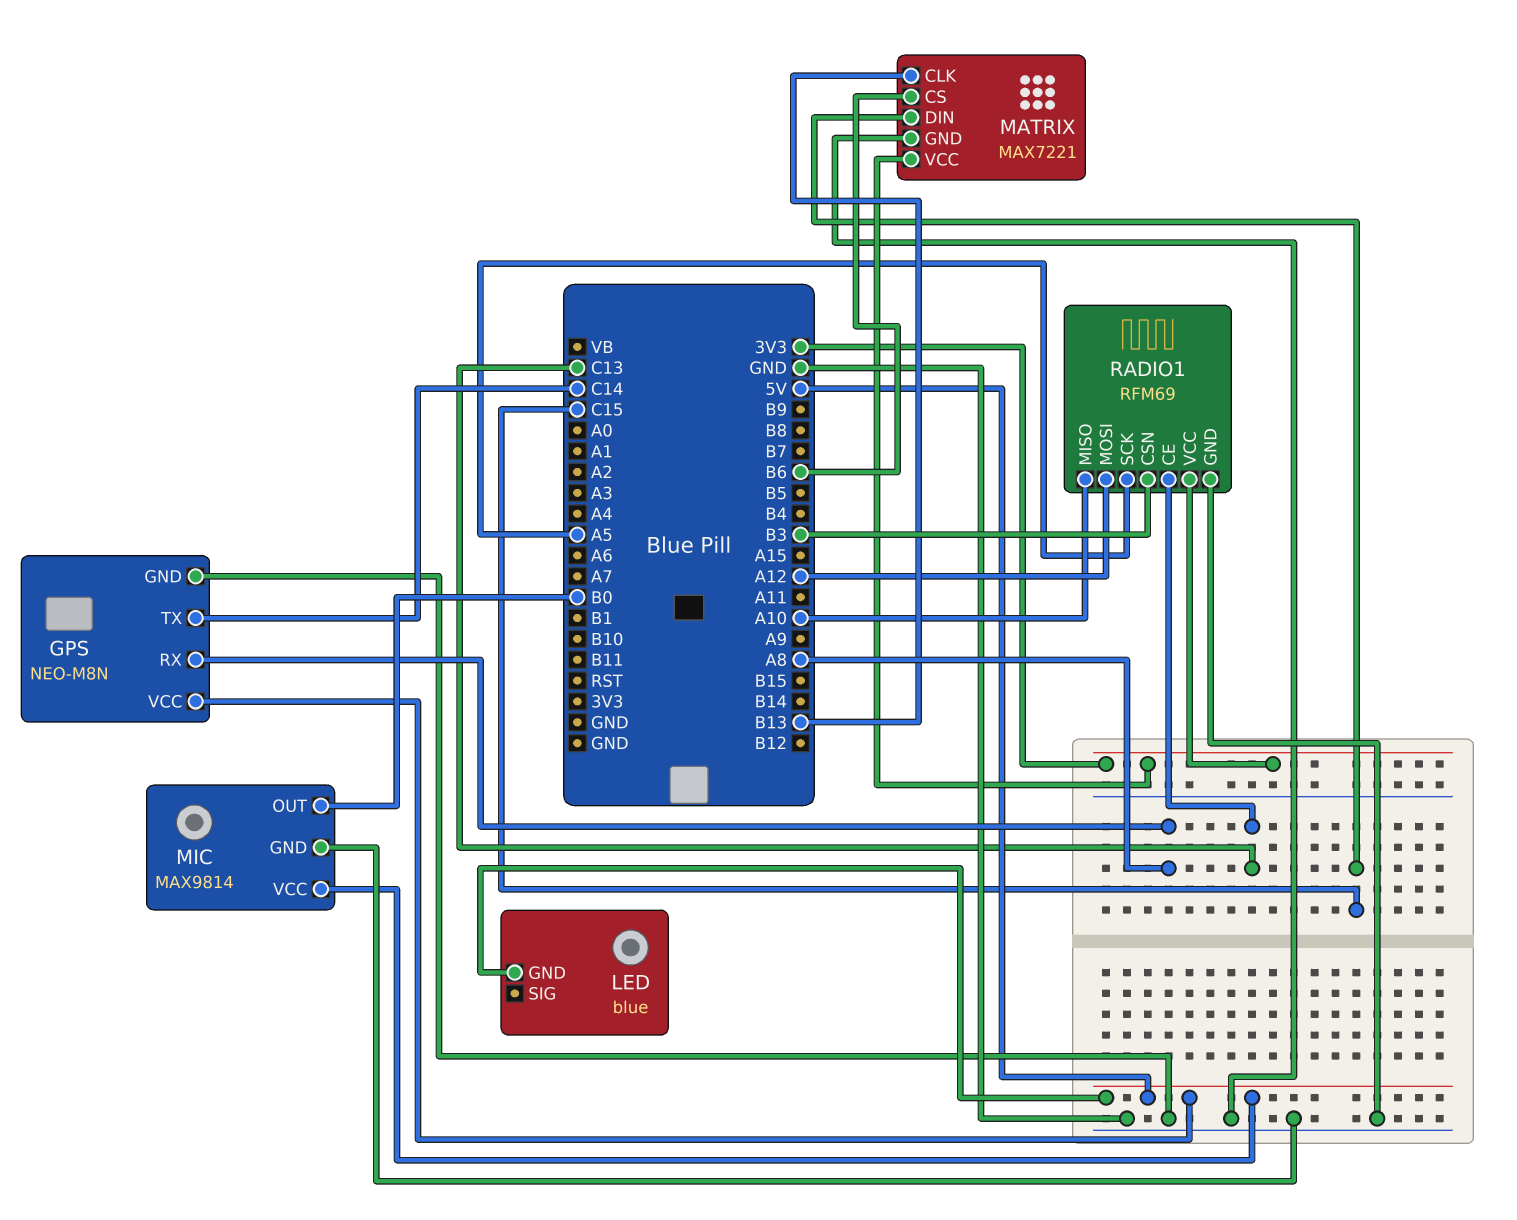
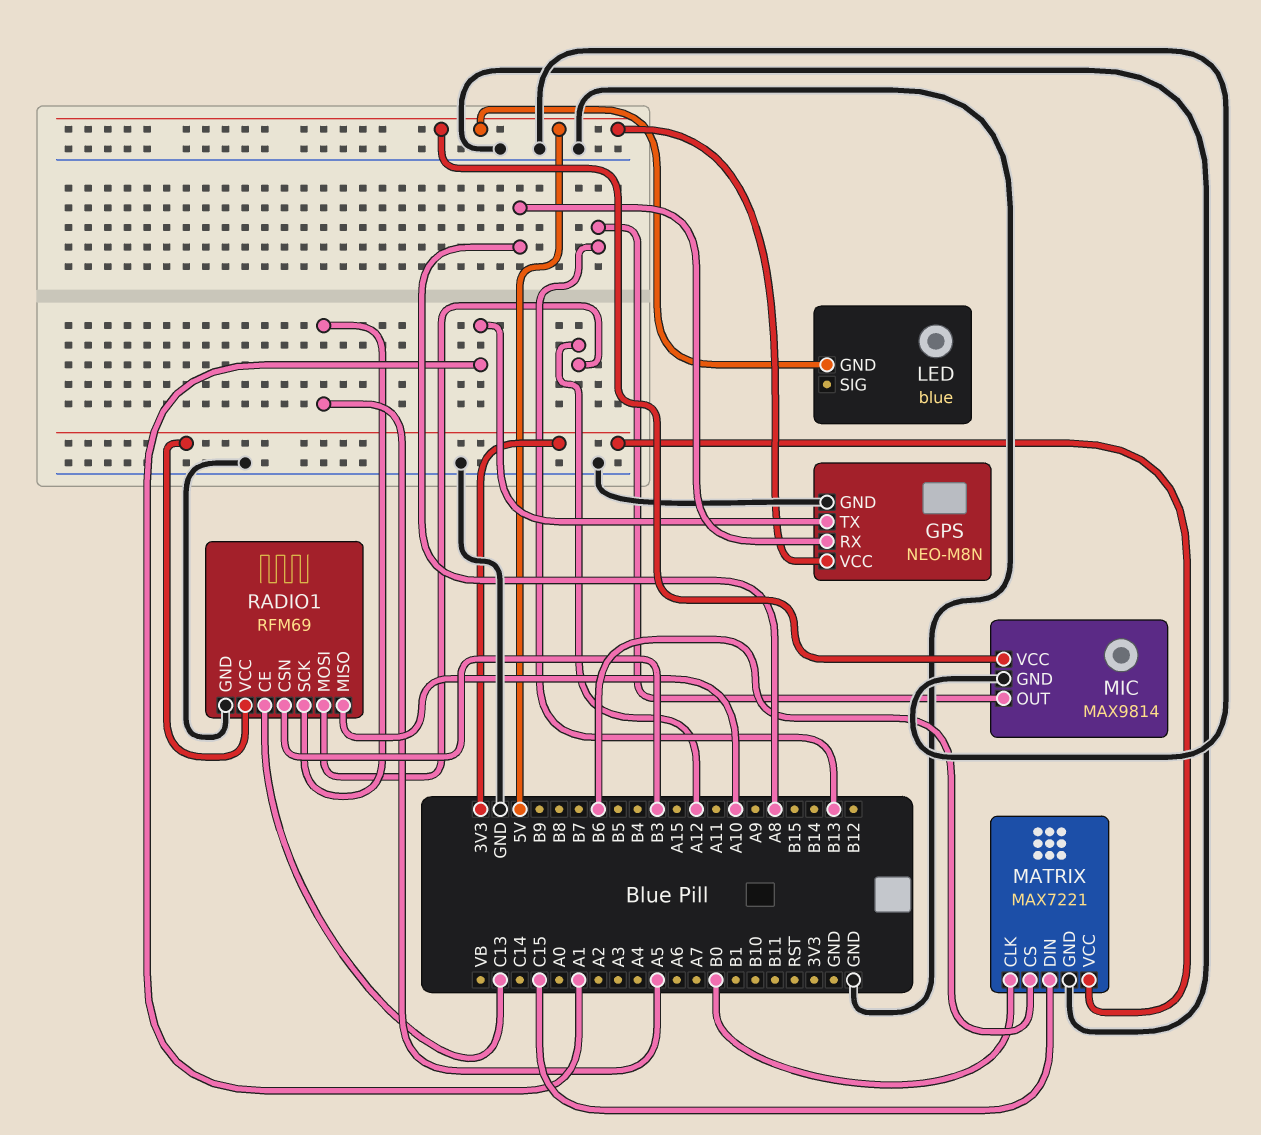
GPS pin TX: C14 -> A1
MATRIX pin CLK: B13 -> B0
MIC pin OUT: B0 -> B13

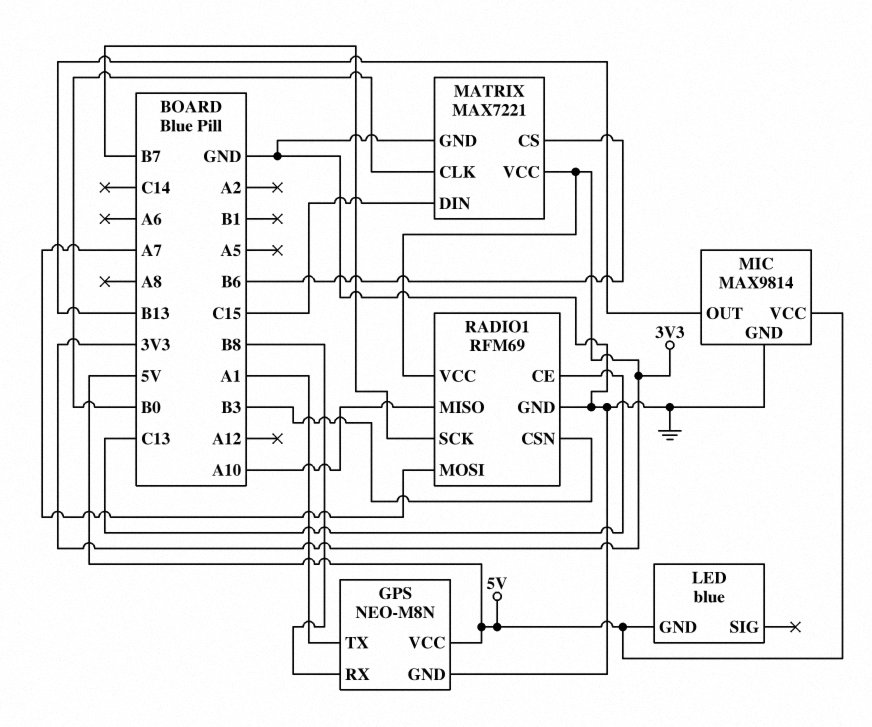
GPS pin RX: A8 -> B8
RADIO1 pin MOSI: A12 -> A7
RADIO1 pin SCK: A5 -> B7

